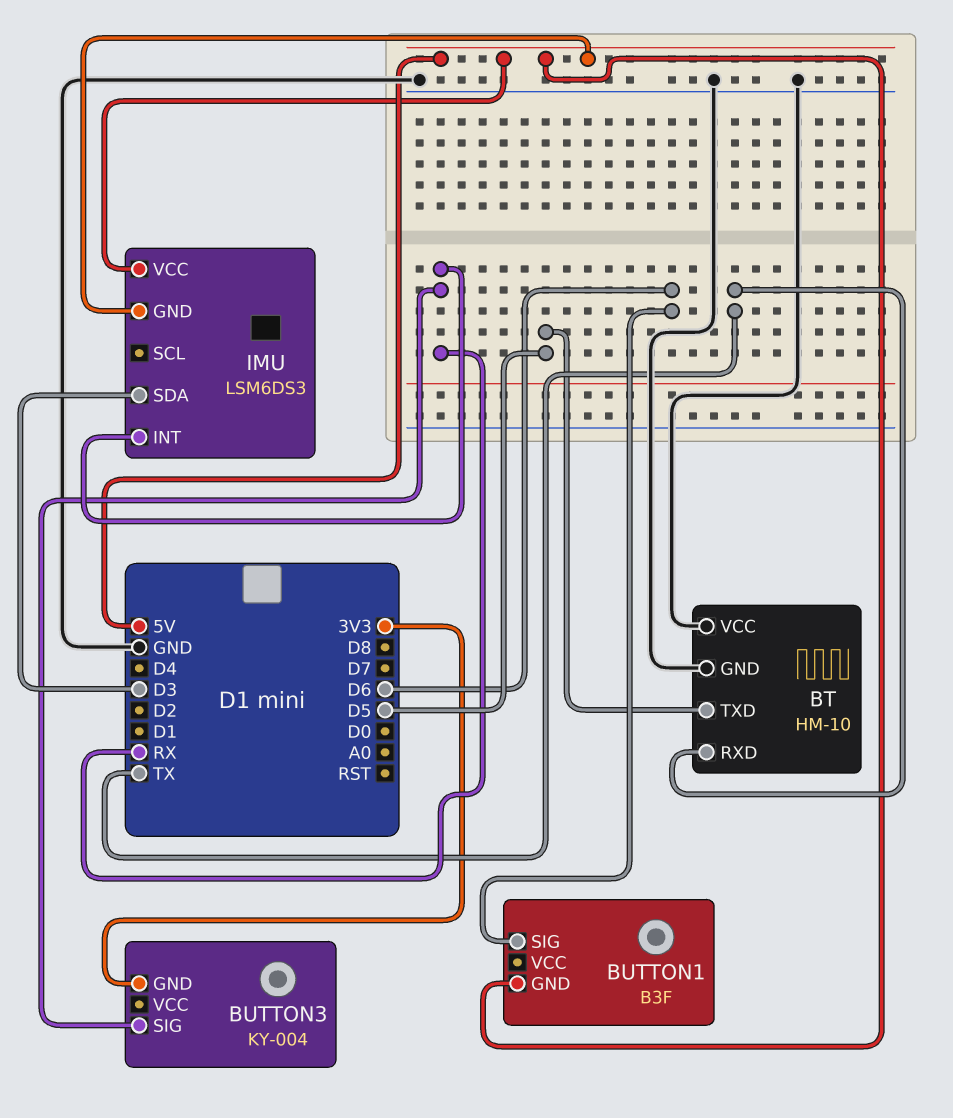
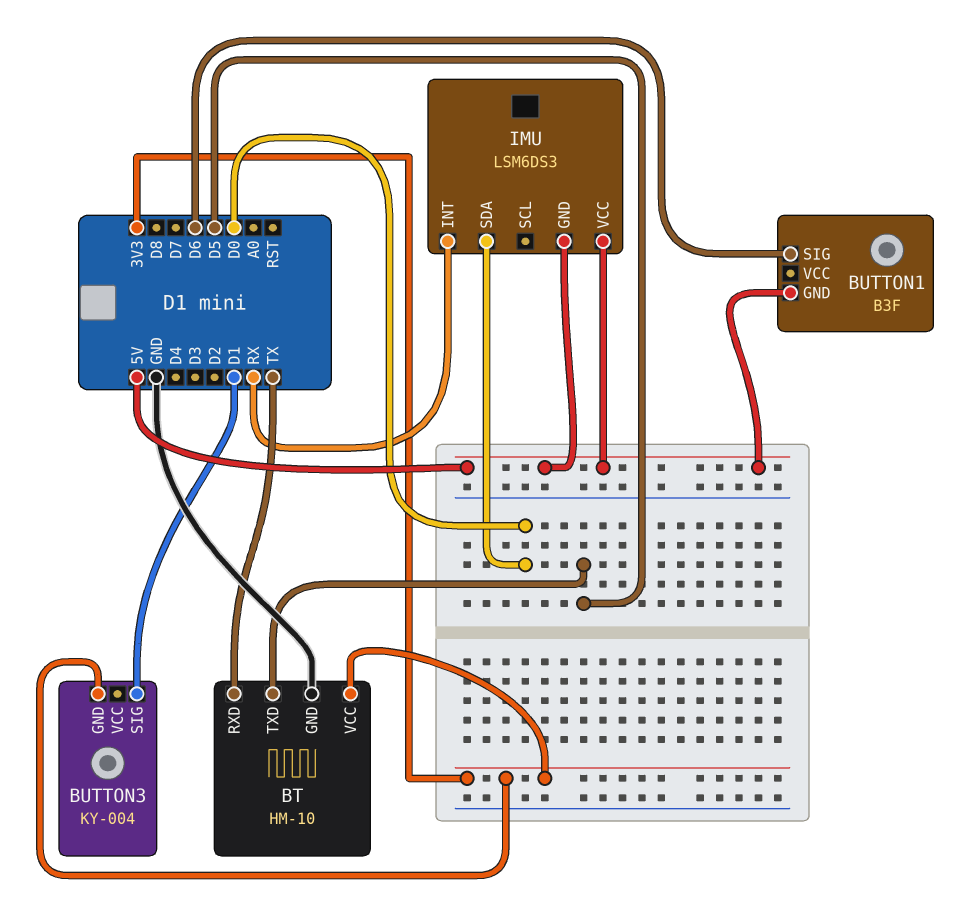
BT pin VCC: GND -> 3V3
BUTTON3 pin SIG: RX -> D1
IMU pin SDA: D3 -> D0

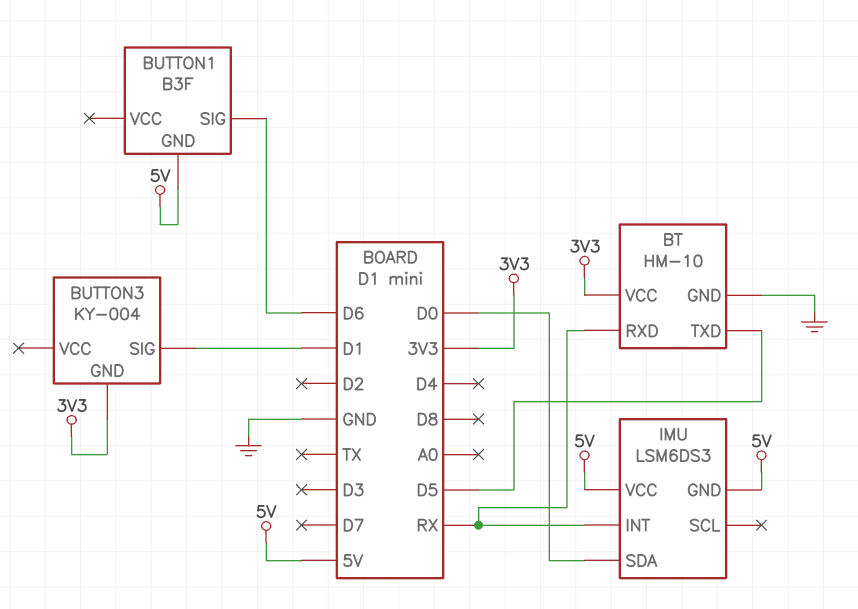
BT pin RXD: TX -> RX

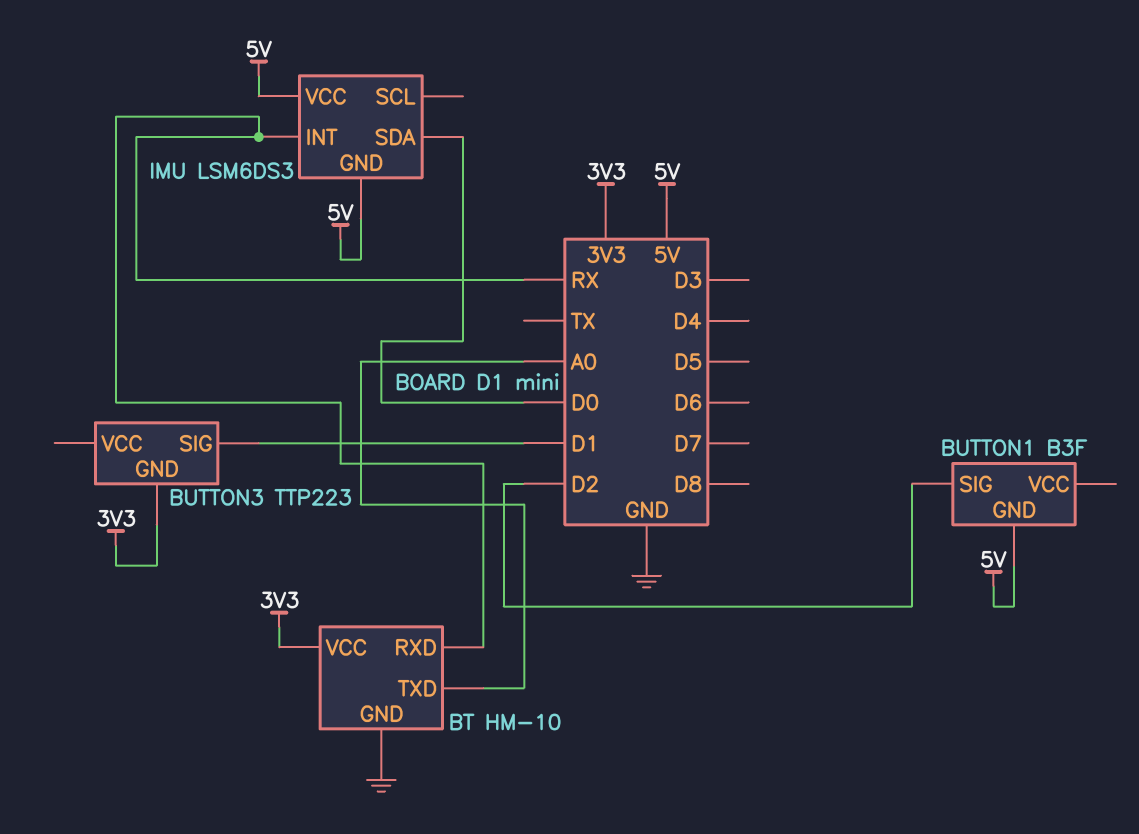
BT pin TXD: D5 -> A0
BUTTON1 pin SIG: D6 -> D2
BUTTON3: KY-004 -> TTP223

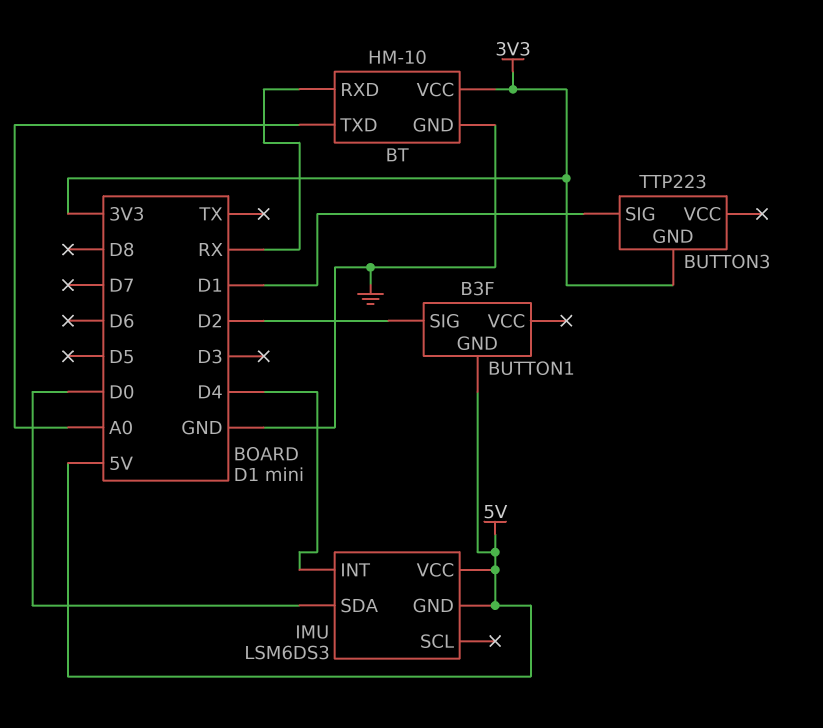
IMU pin INT: RX -> D4

